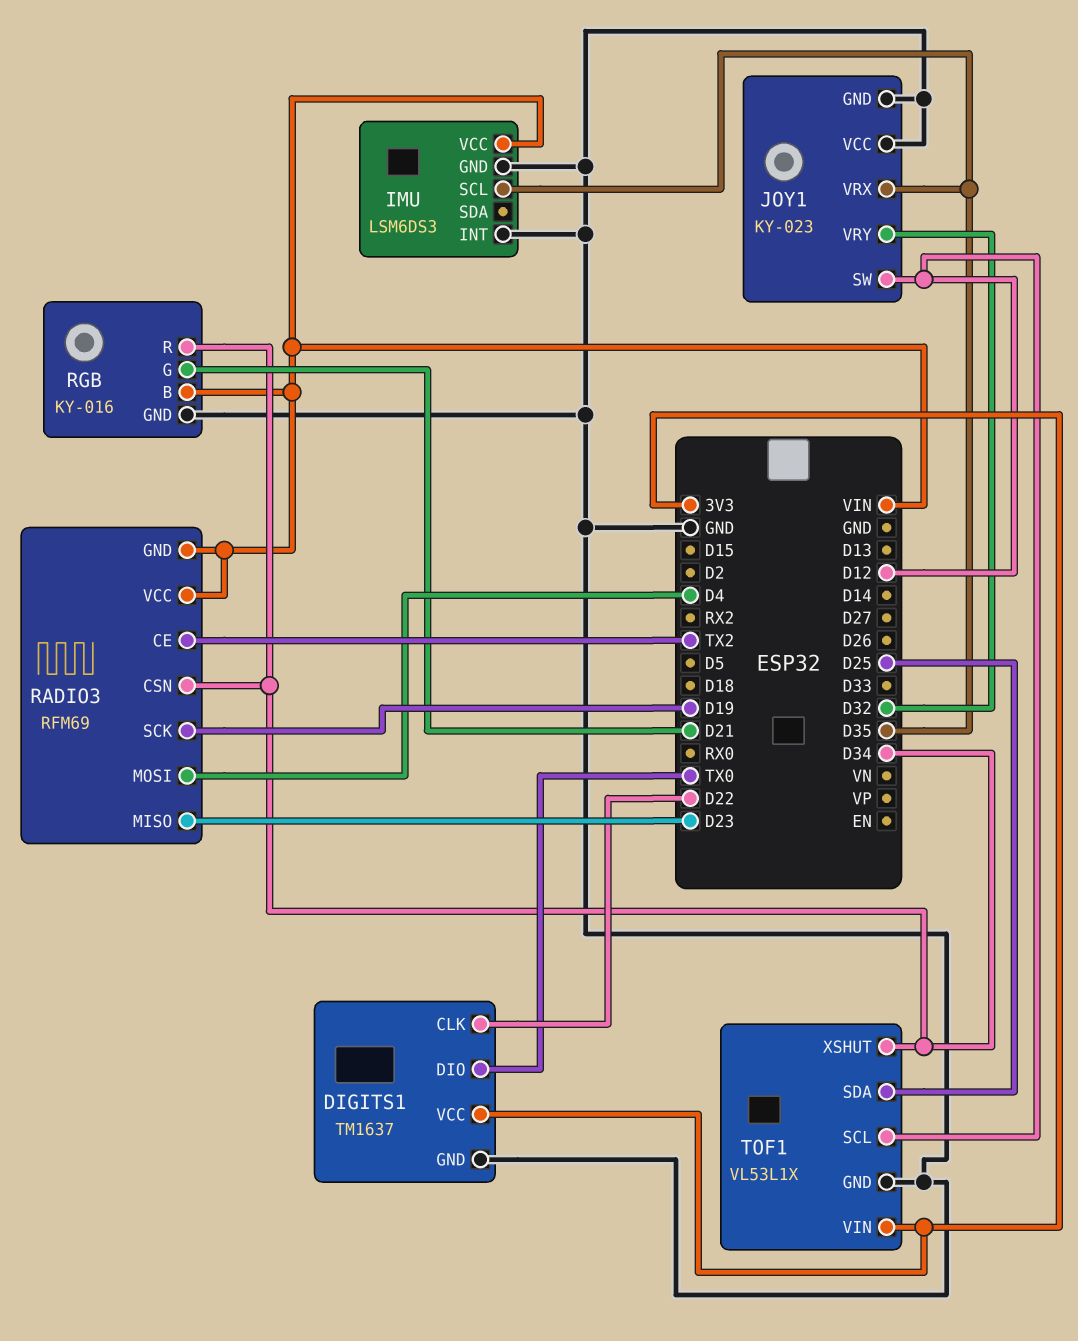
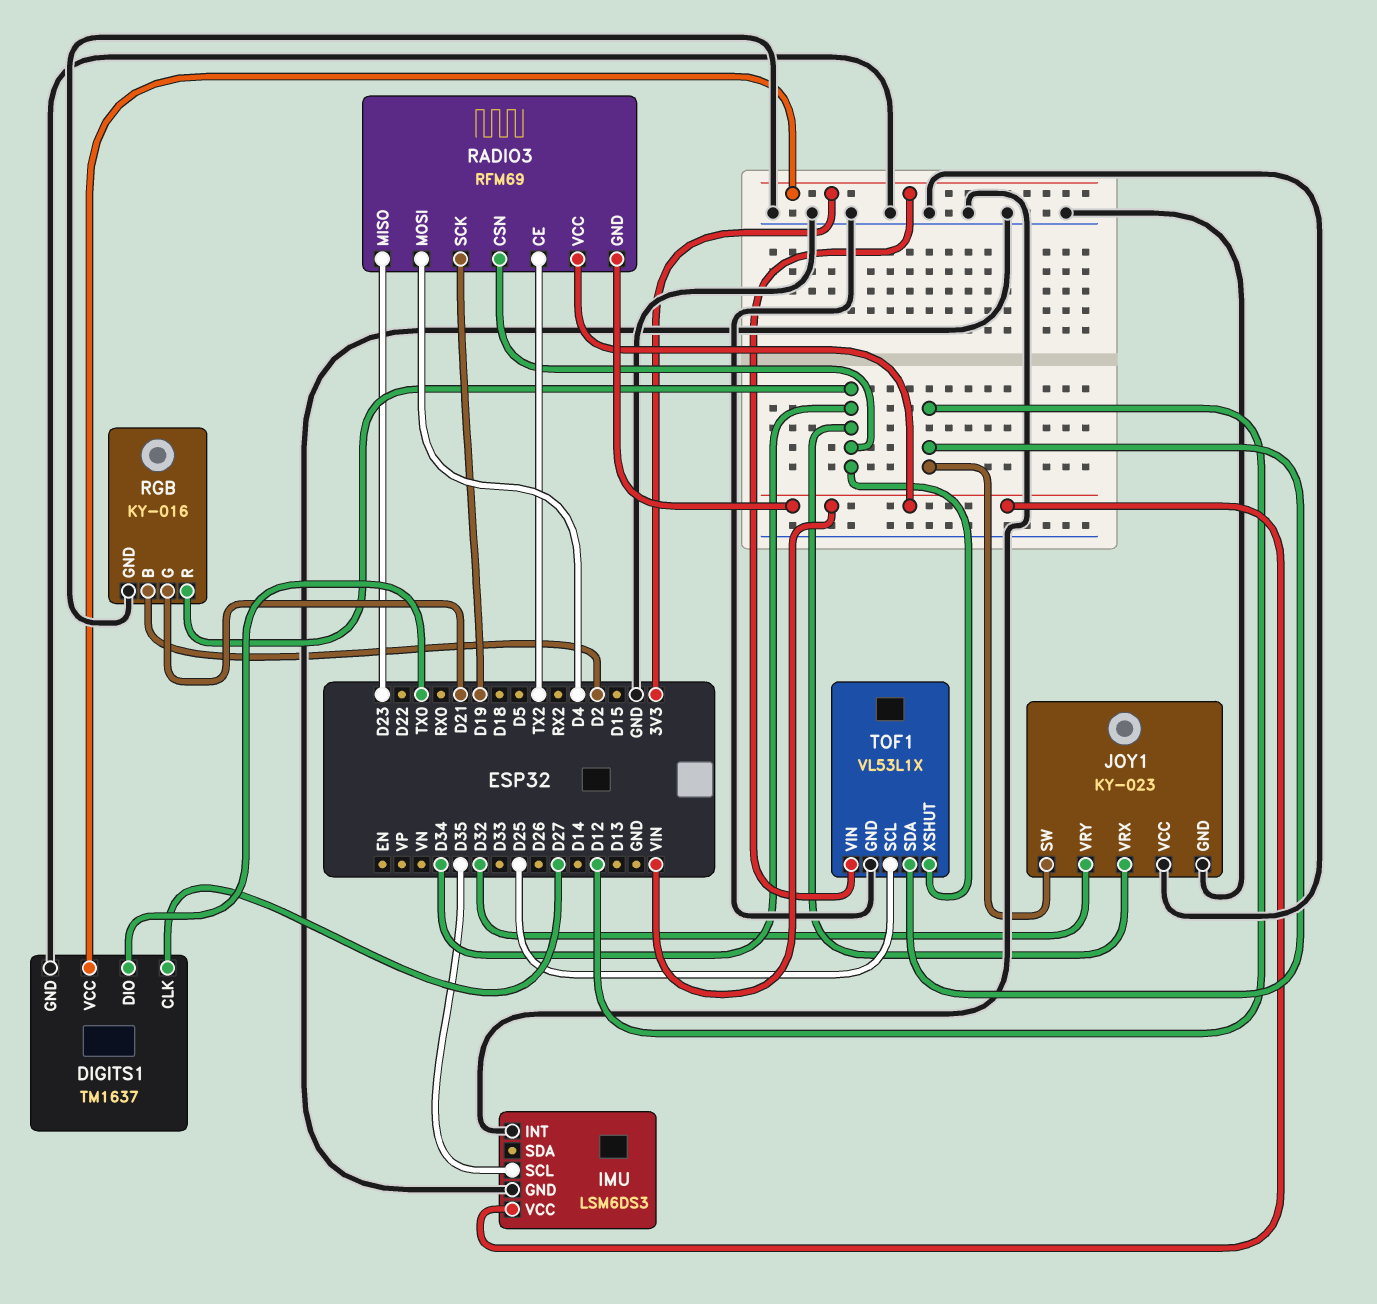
DIGITS1 pin CLK: D22 -> D27
JOY1 pin VRX: D35 -> D34
RGB pin B: VIN -> D2
TOF1 pin SCL: D12 -> D25
TOF1 pin SDA: D25 -> D12

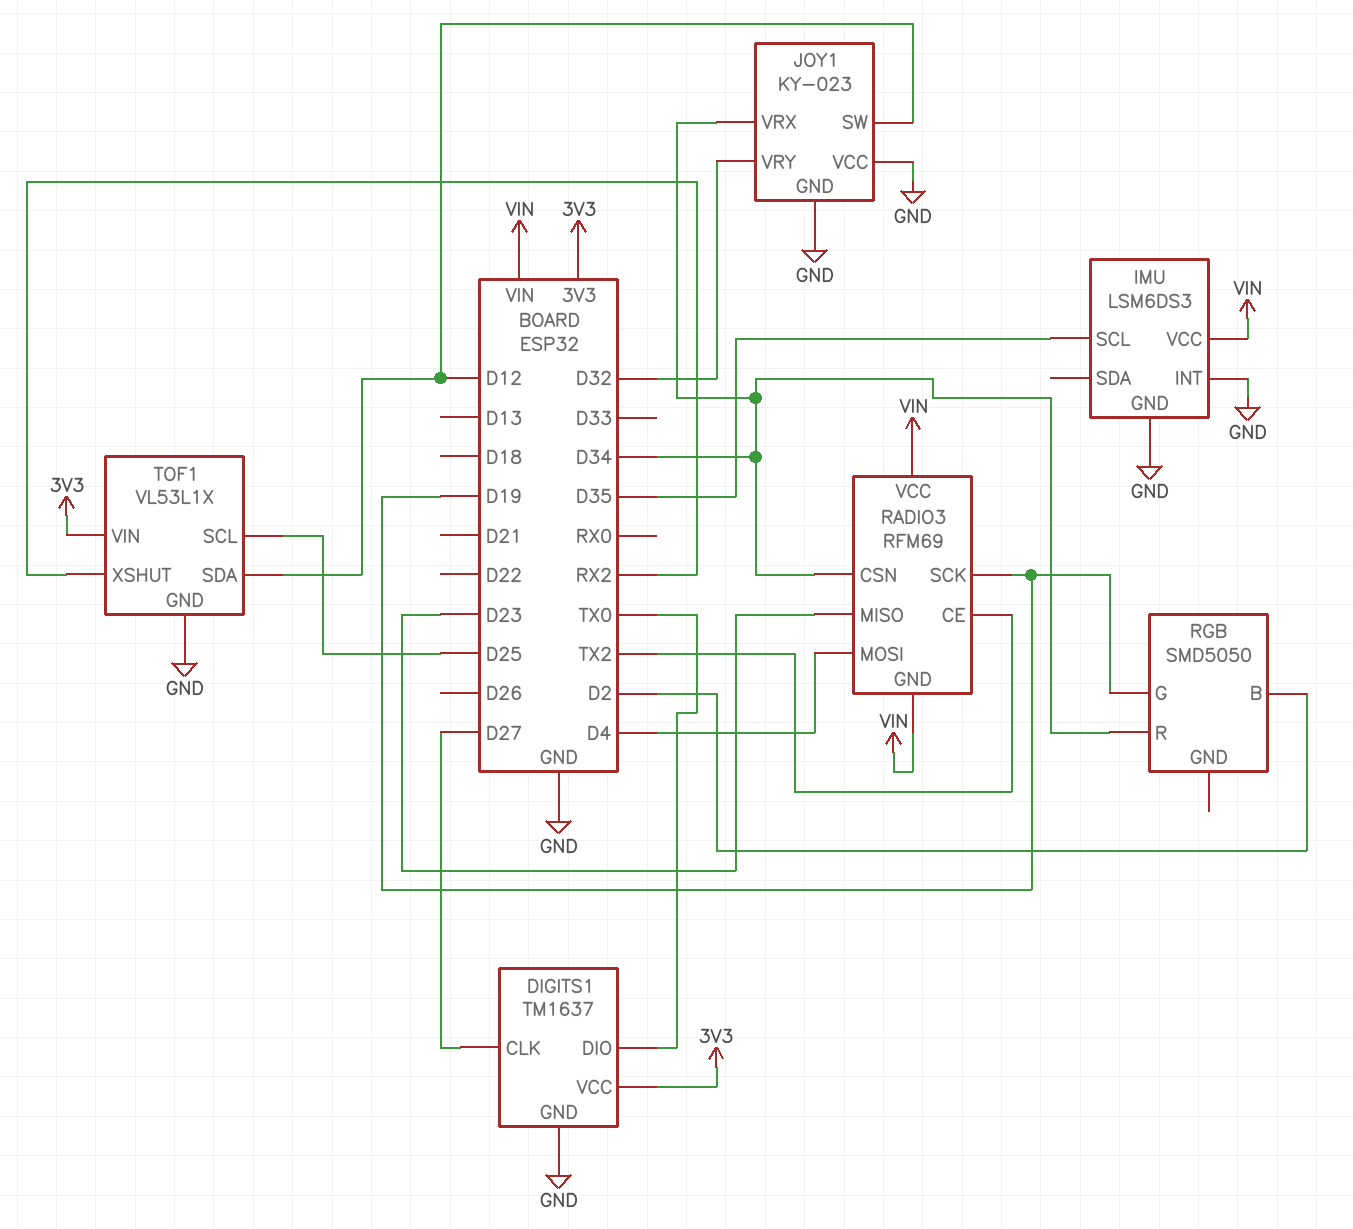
RGB: KY-016 -> SMD5050
RGB pin G: D21 -> D19
RGB pin GND: GND -> none
TOF1 pin XSHUT: D34 -> RX2

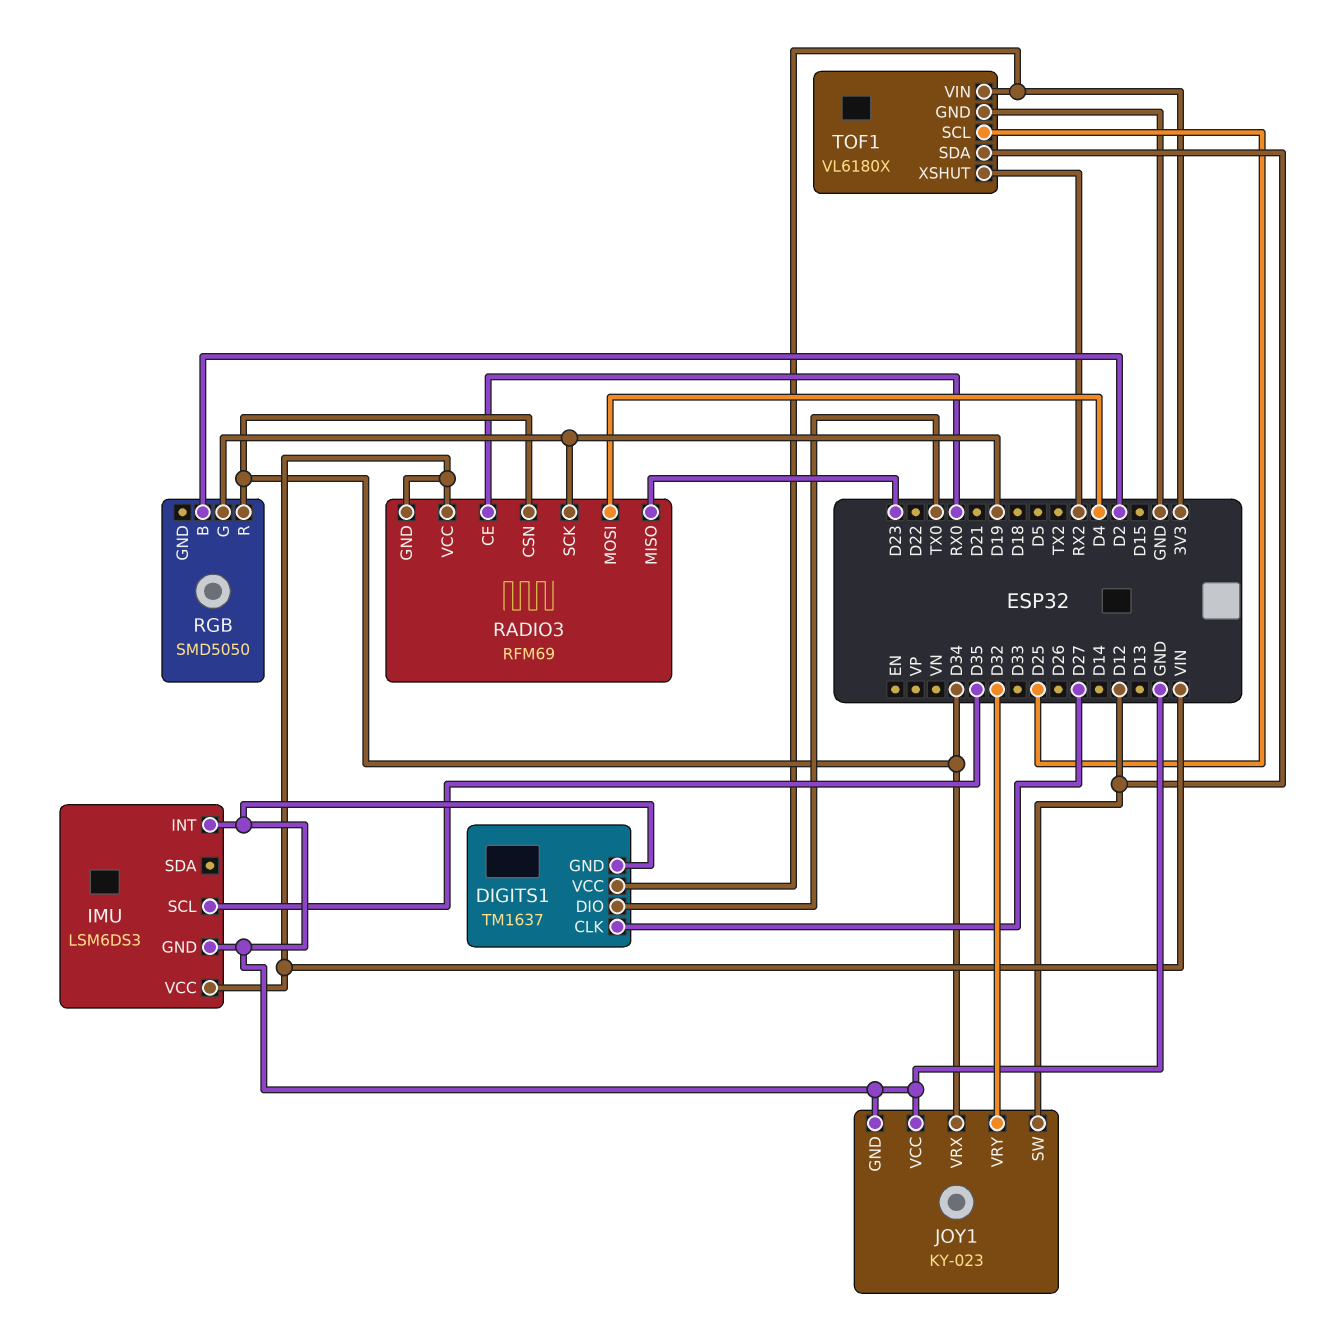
RADIO3 pin CE: TX2 -> RX0
TOF1: VL53L1X -> VL6180X

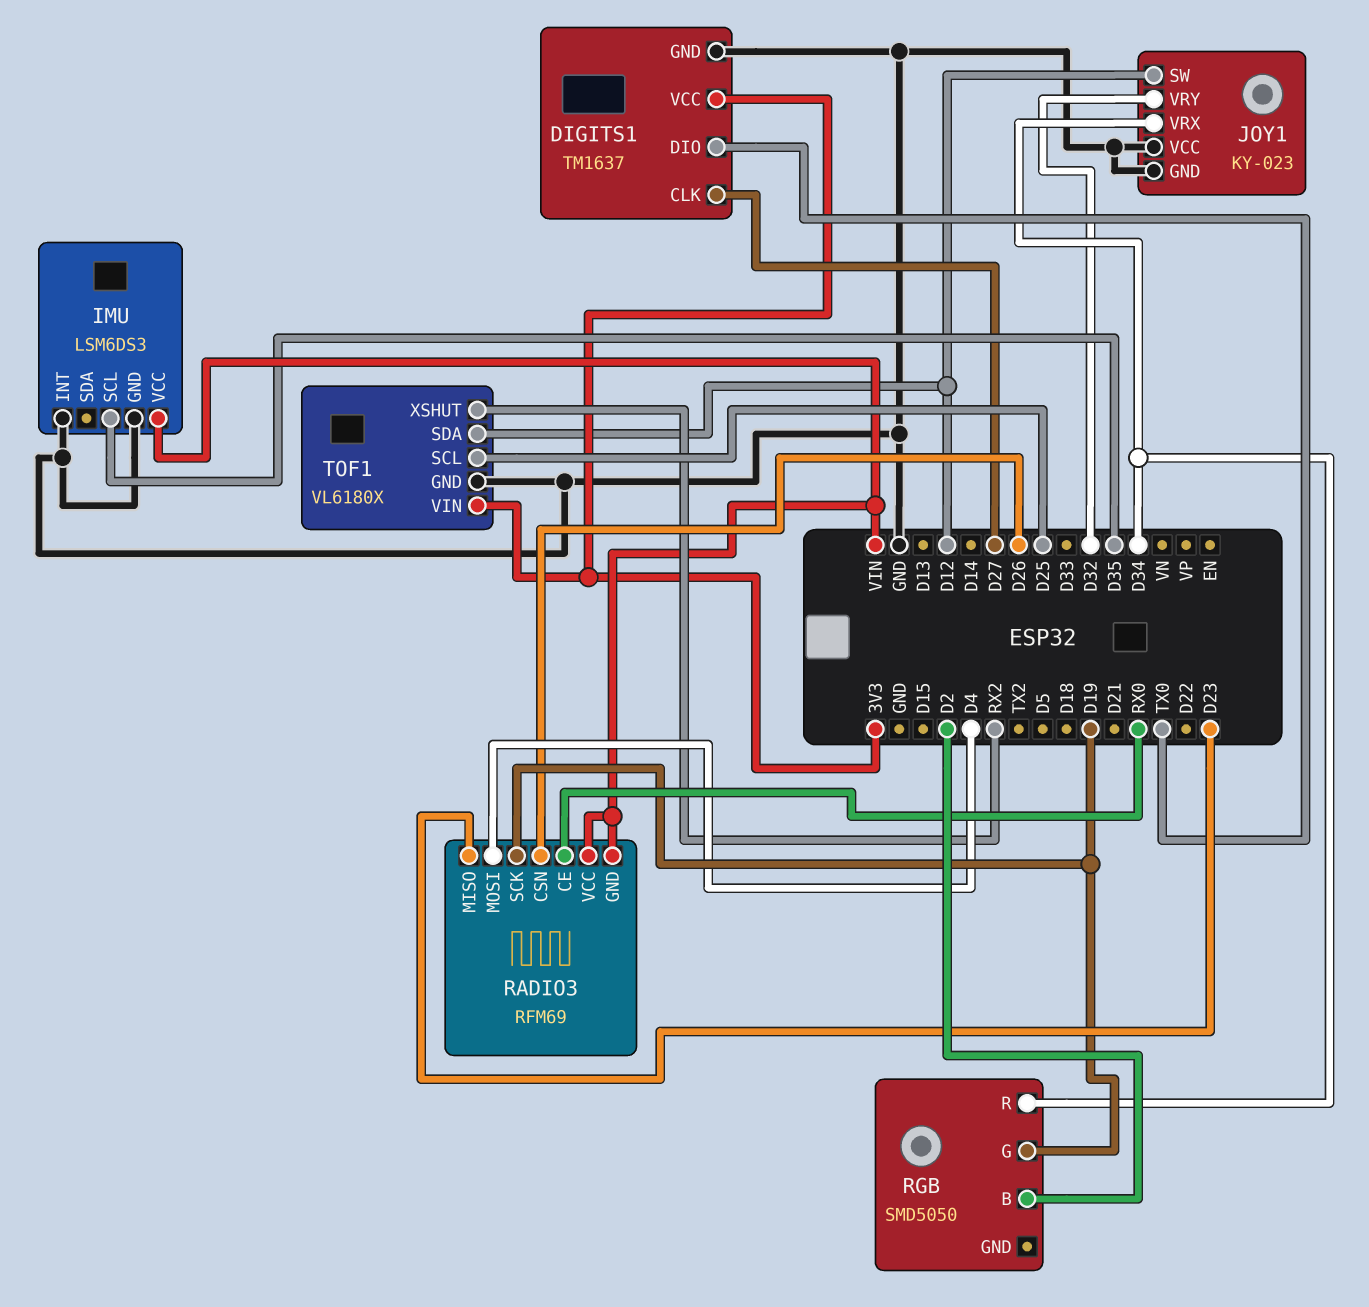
RADIO3 pin CSN: D34 -> D26

